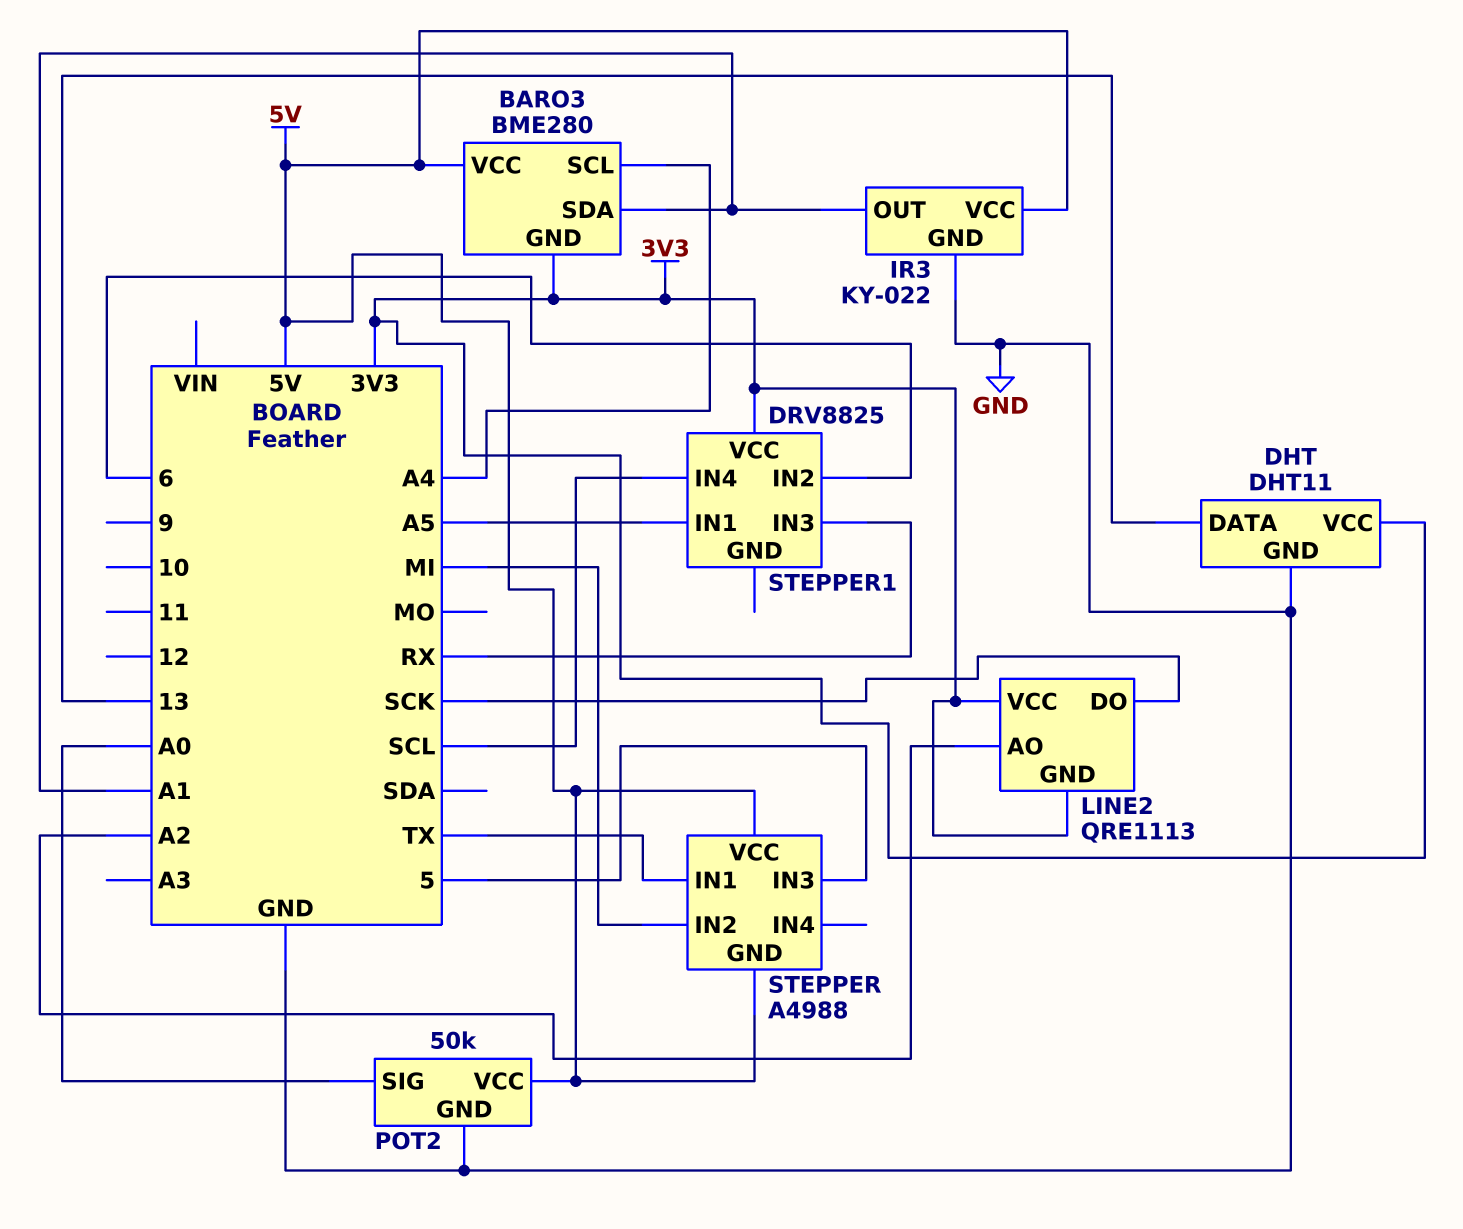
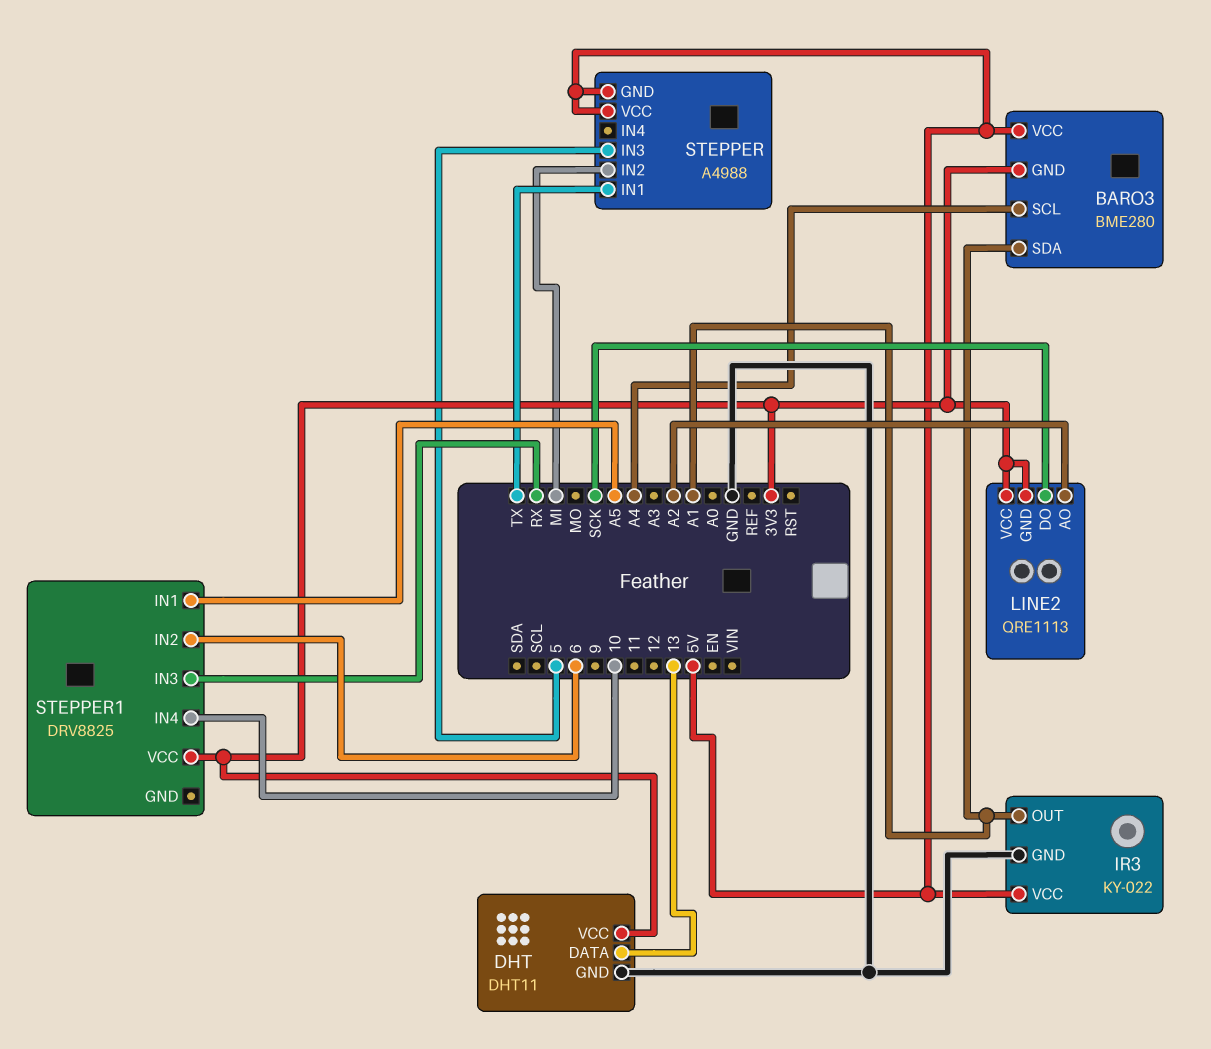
POT2: 50k -> none
POT2 pin GND: GND -> none
POT2 pin SIG: A0 -> none
POT2 pin VCC: 5V -> none
STEPPER1 pin IN4: SCL -> 10

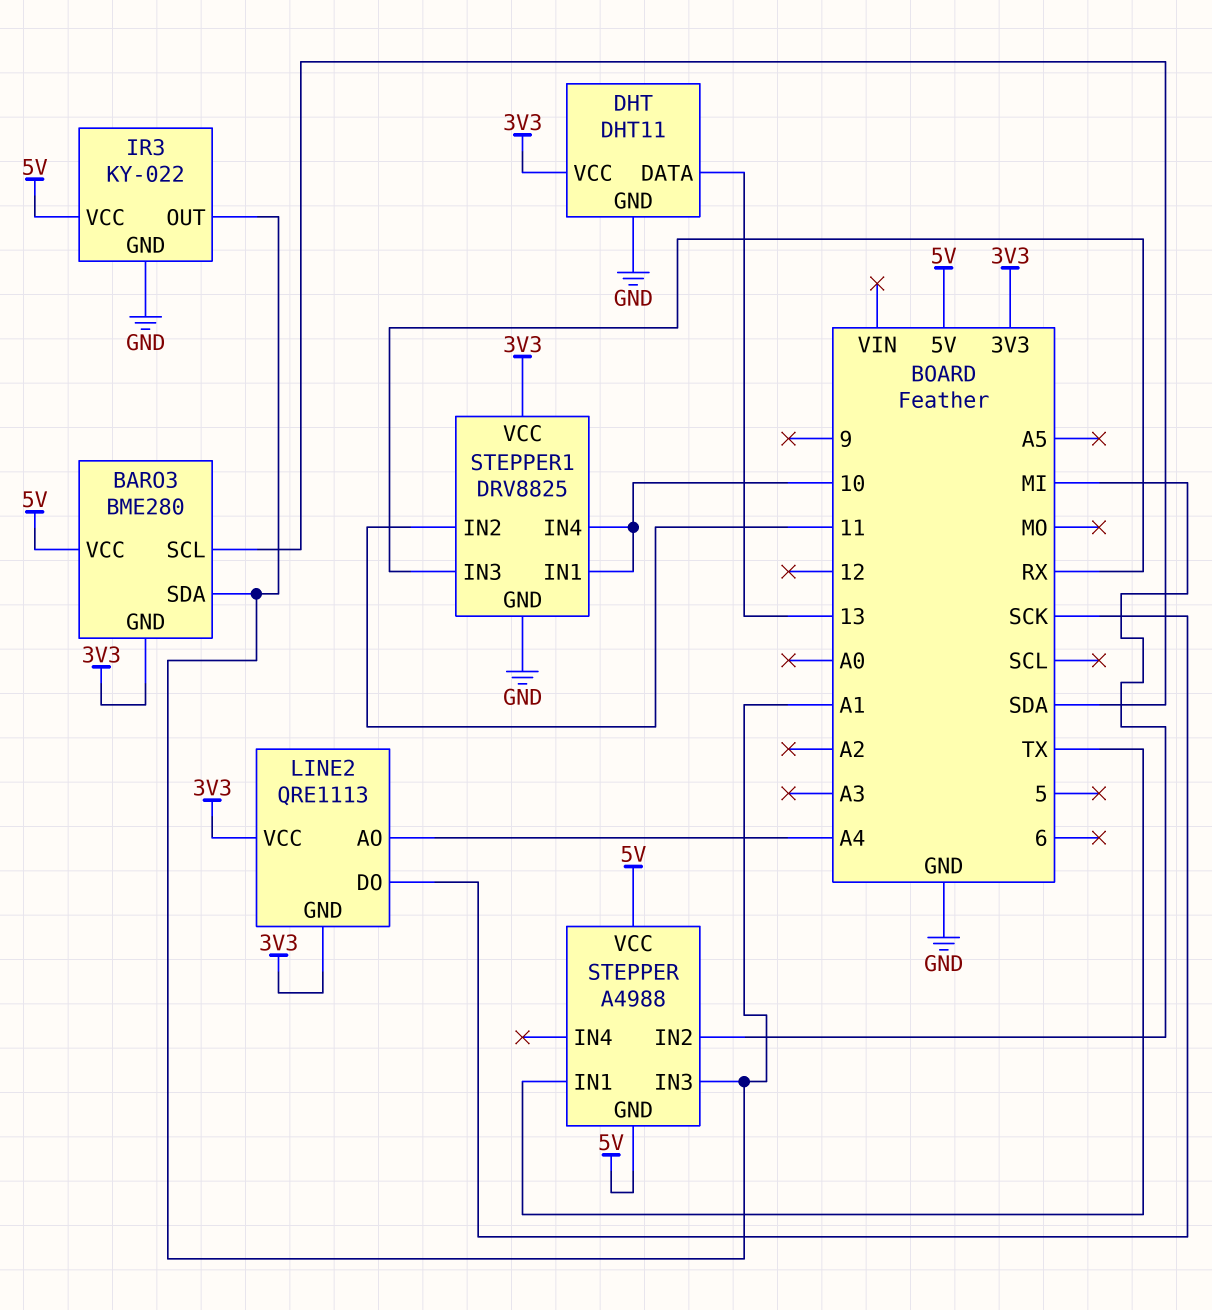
BARO3 pin SCL: A4 -> SDA
LINE2 pin AO: A2 -> A4
STEPPER pin IN3: 5 -> A1
STEPPER1 pin GND: none -> GND
STEPPER1 pin IN1: A5 -> 10
STEPPER1 pin IN2: 6 -> 11

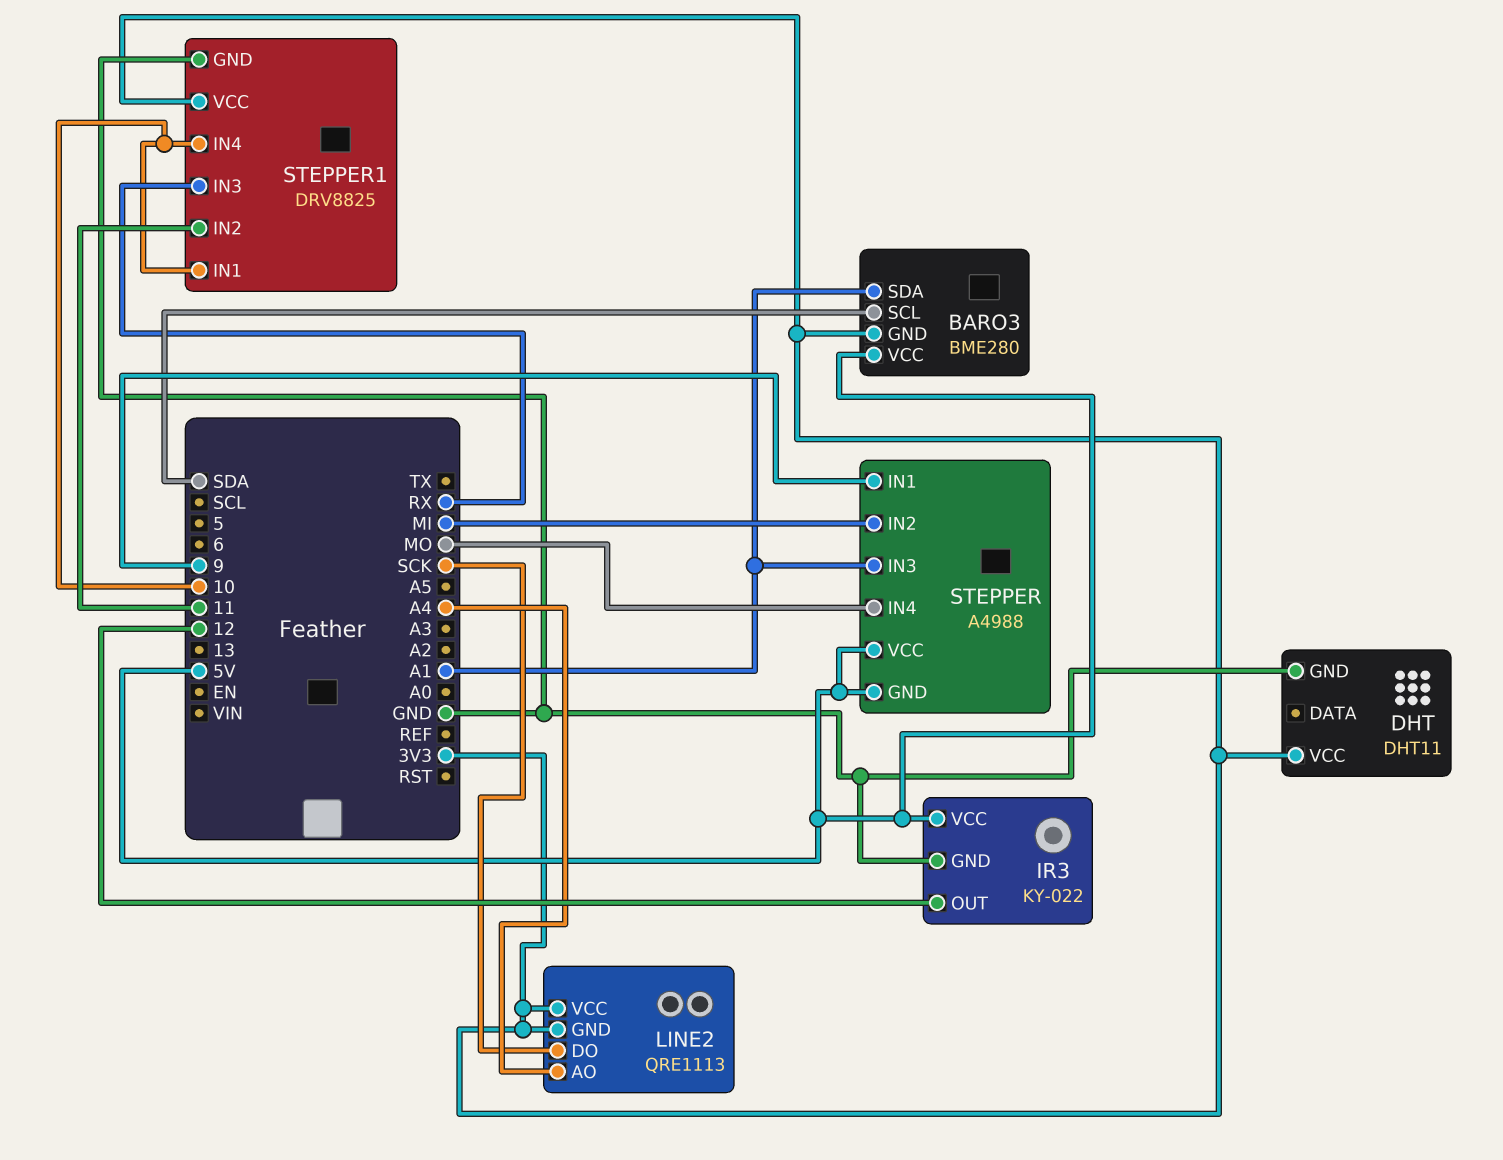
DHT pin DATA: 13 -> none
IR3 pin OUT: A1 -> 12
STEPPER pin IN1: TX -> 9
STEPPER pin IN4: none -> MO

